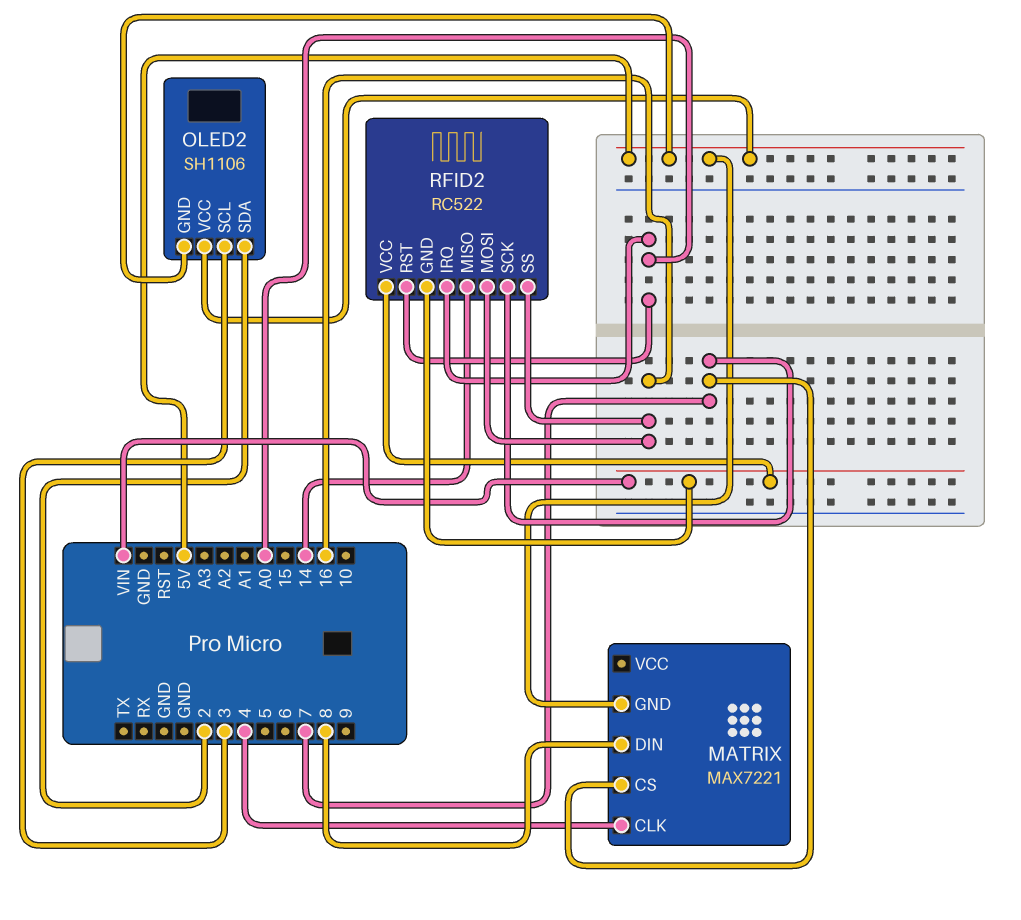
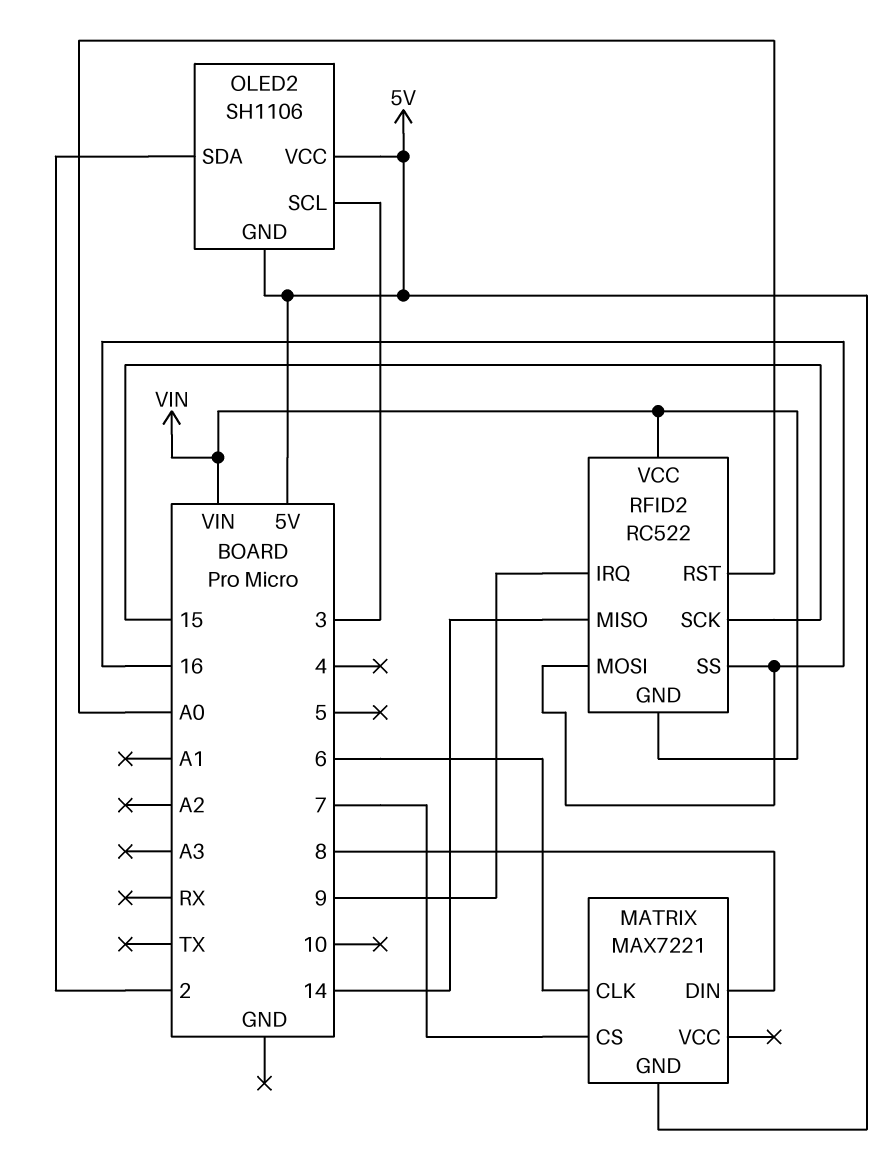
MATRIX pin CLK: 4 -> 6
RFID2 pin IRQ: A0 -> 9
RFID2 pin SCK: 7 -> 15

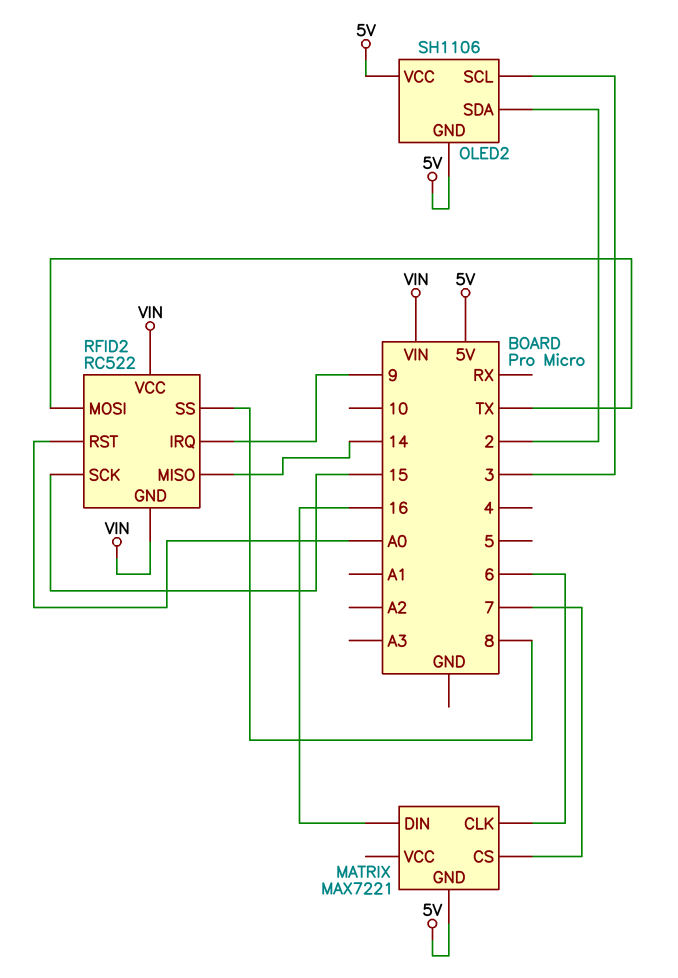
MATRIX pin DIN: 8 -> 16
RFID2 pin MOSI: 16 -> TX
RFID2 pin SS: 16 -> 8

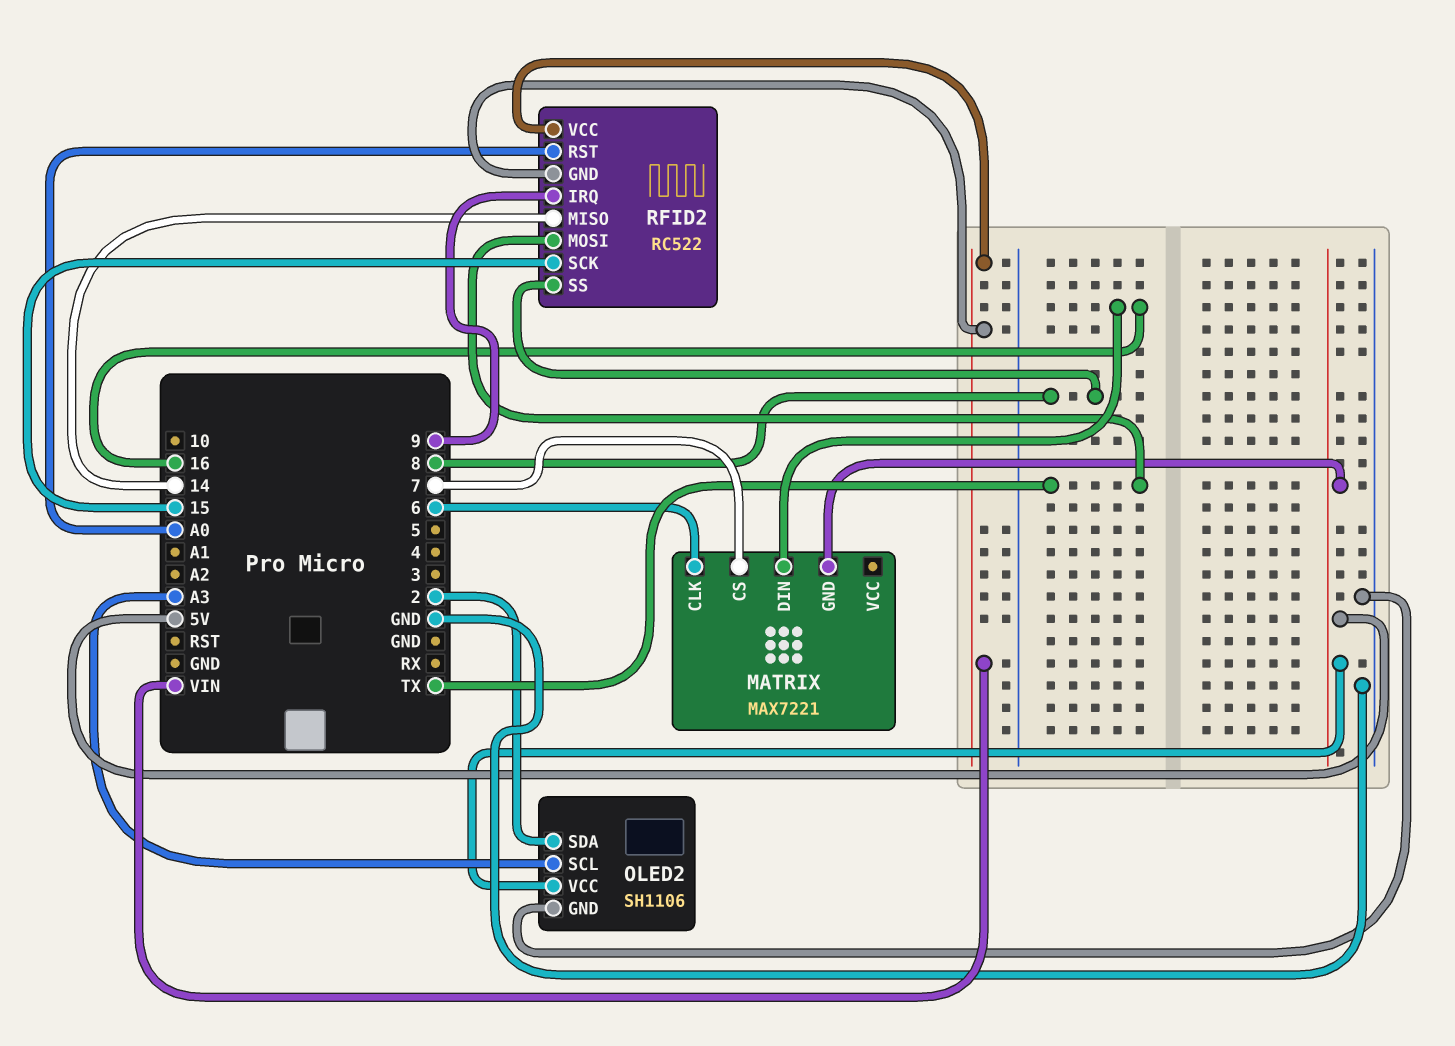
OLED2 pin GND: 5V -> GND
OLED2 pin SCL: 3 -> A3

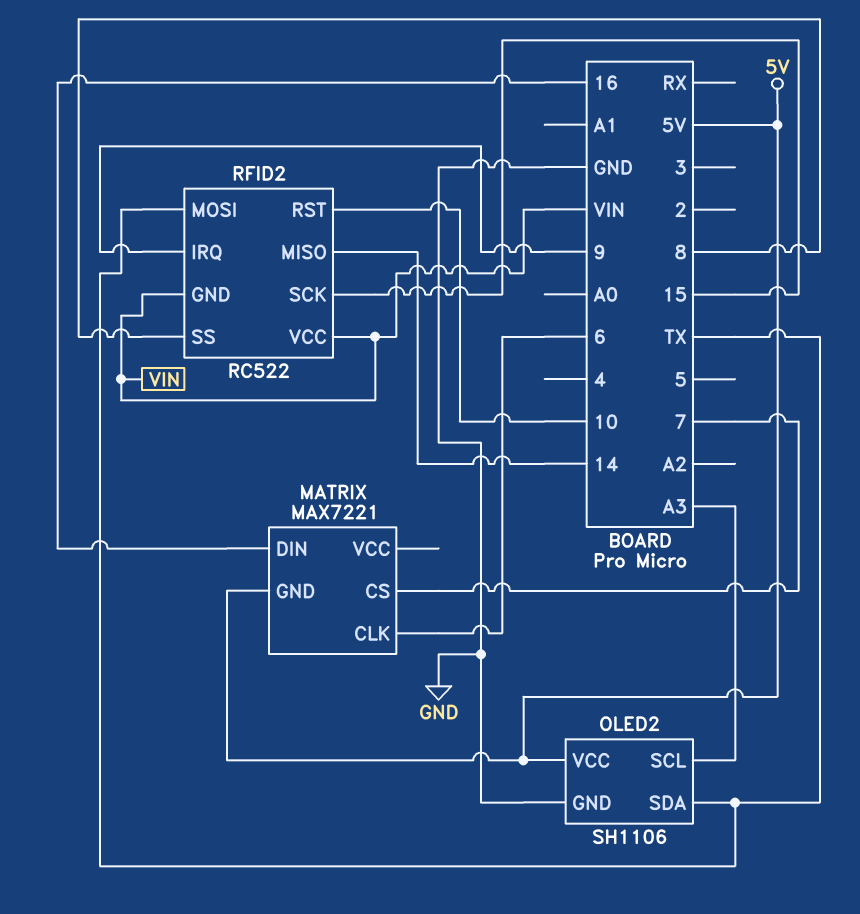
OLED2 pin SDA: 2 -> TX
RFID2 pin RST: A0 -> 10

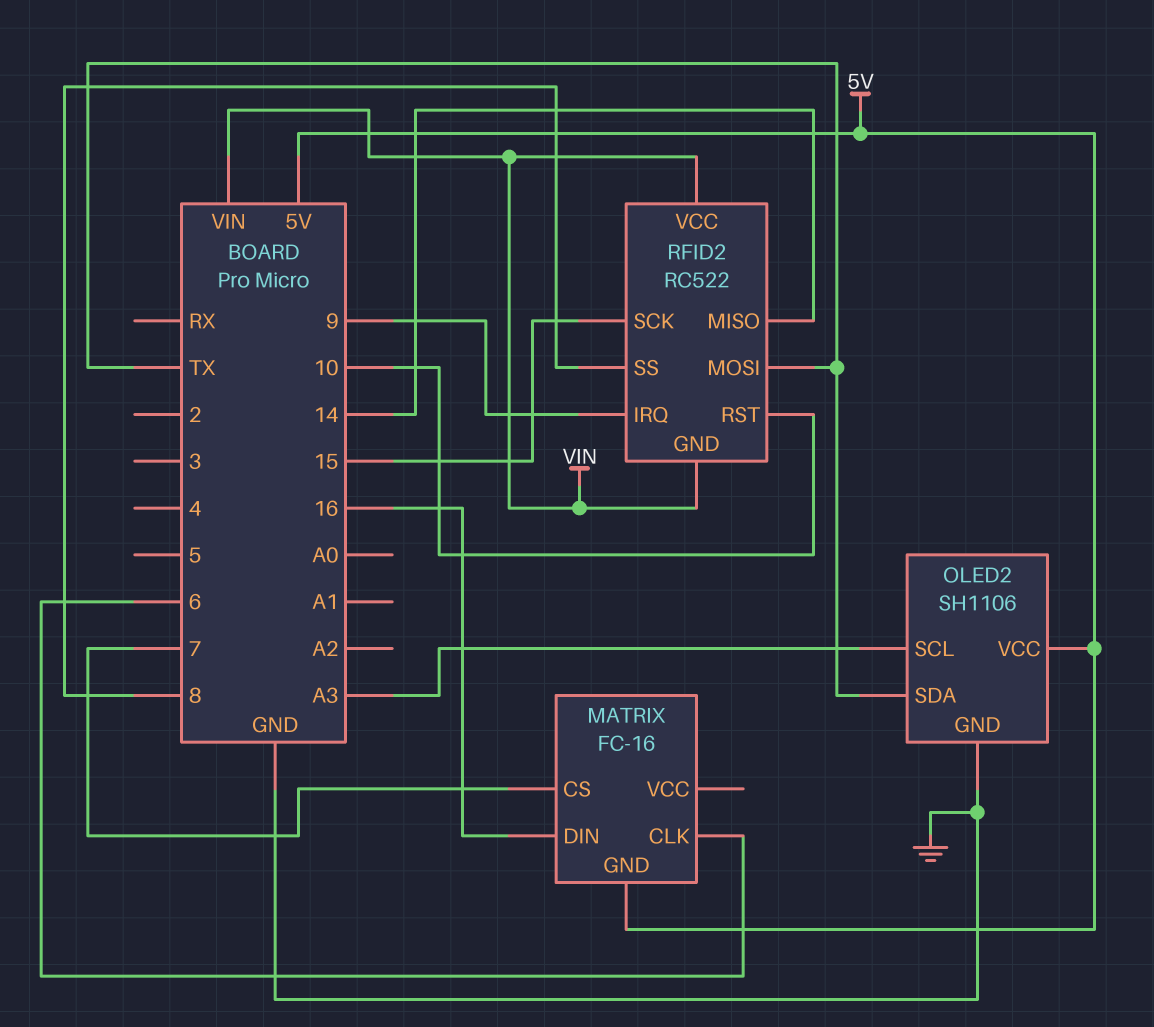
MATRIX: MAX7221 -> FC-16

